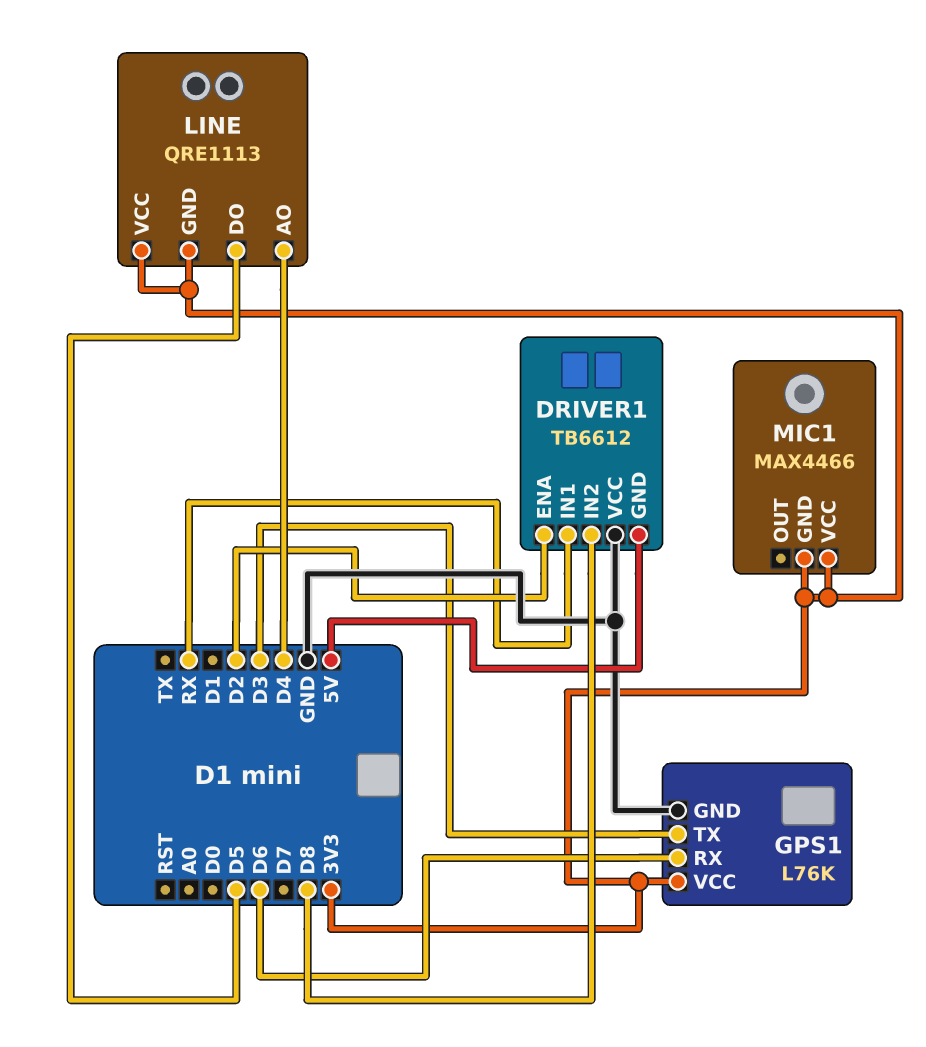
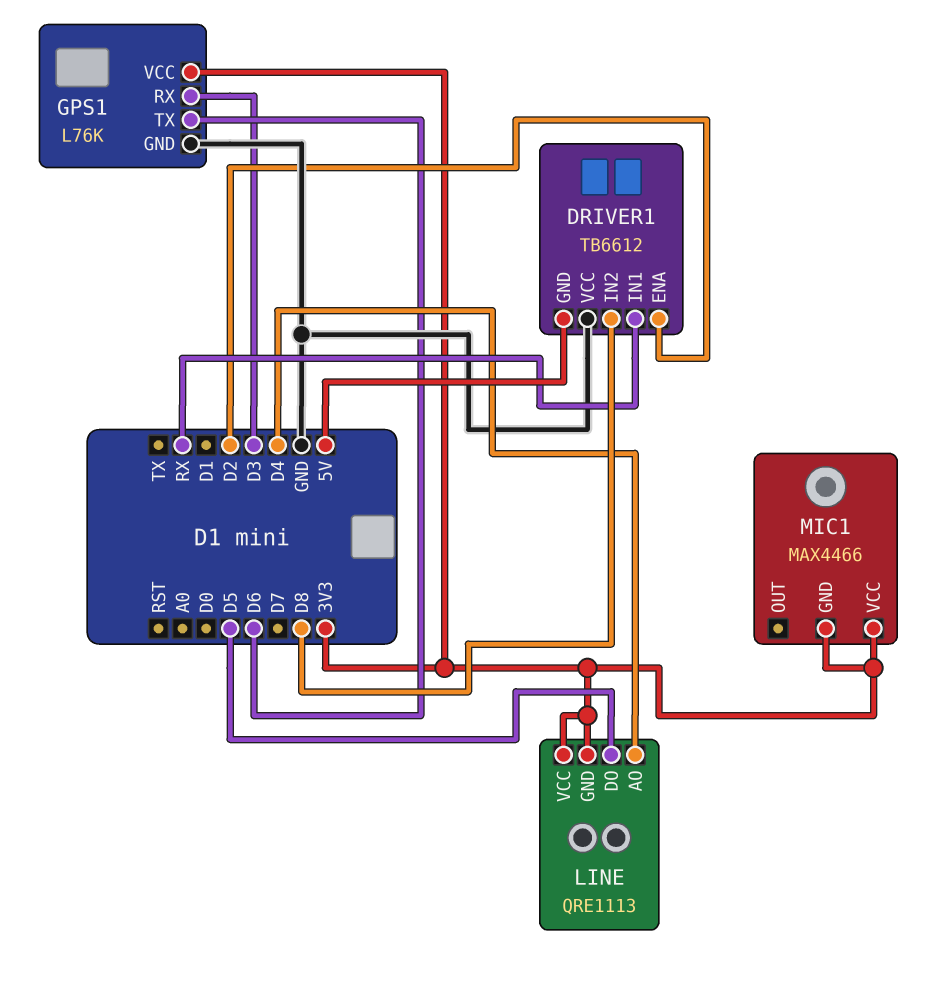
GPS1 pin RX: D6 -> D3
GPS1 pin TX: D3 -> D6

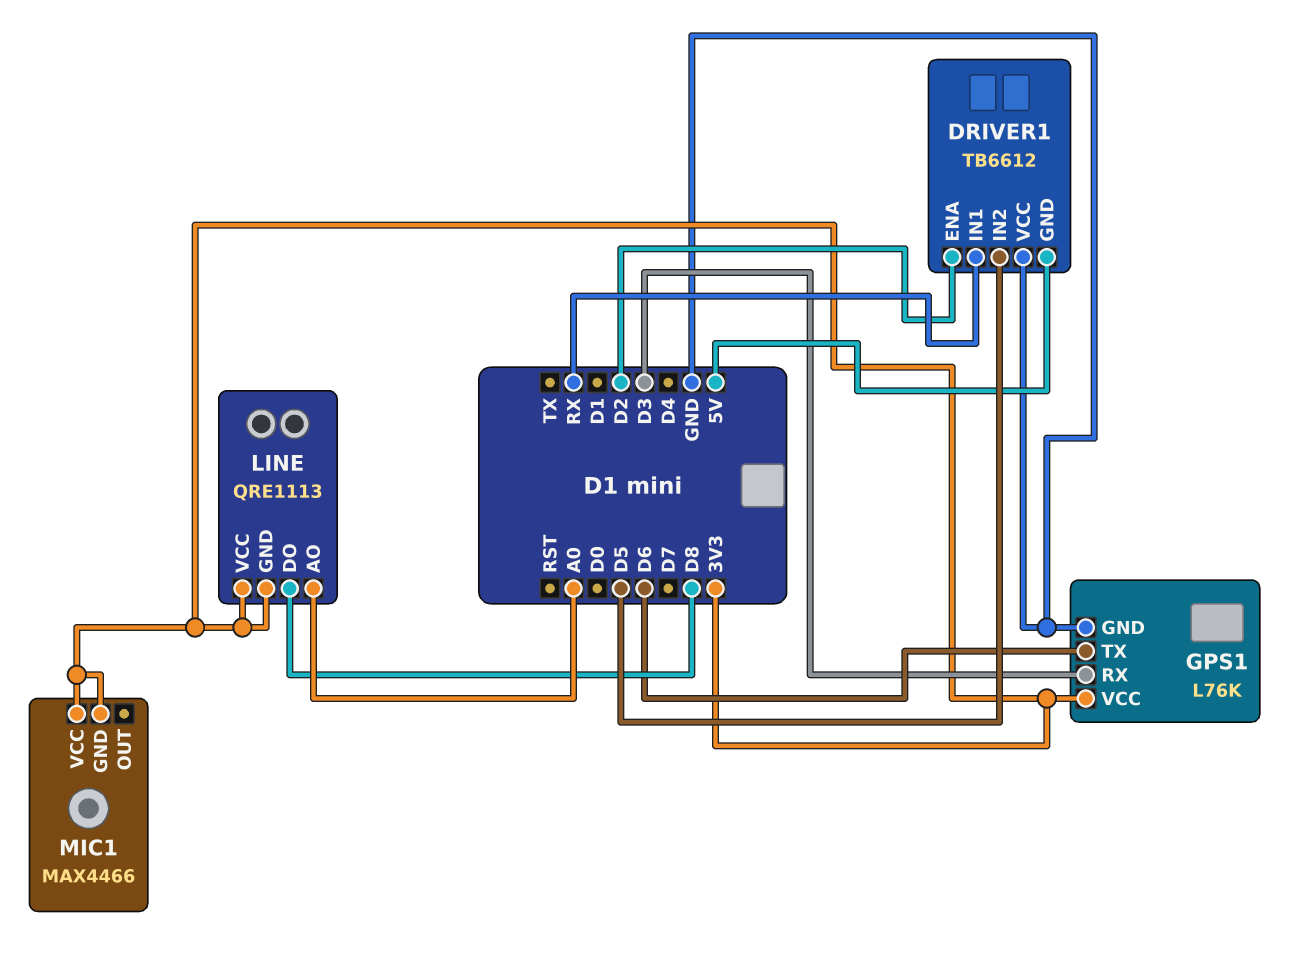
DRIVER1 pin IN2: D8 -> D5
LINE pin AO: D4 -> A0
LINE pin DO: D5 -> D8

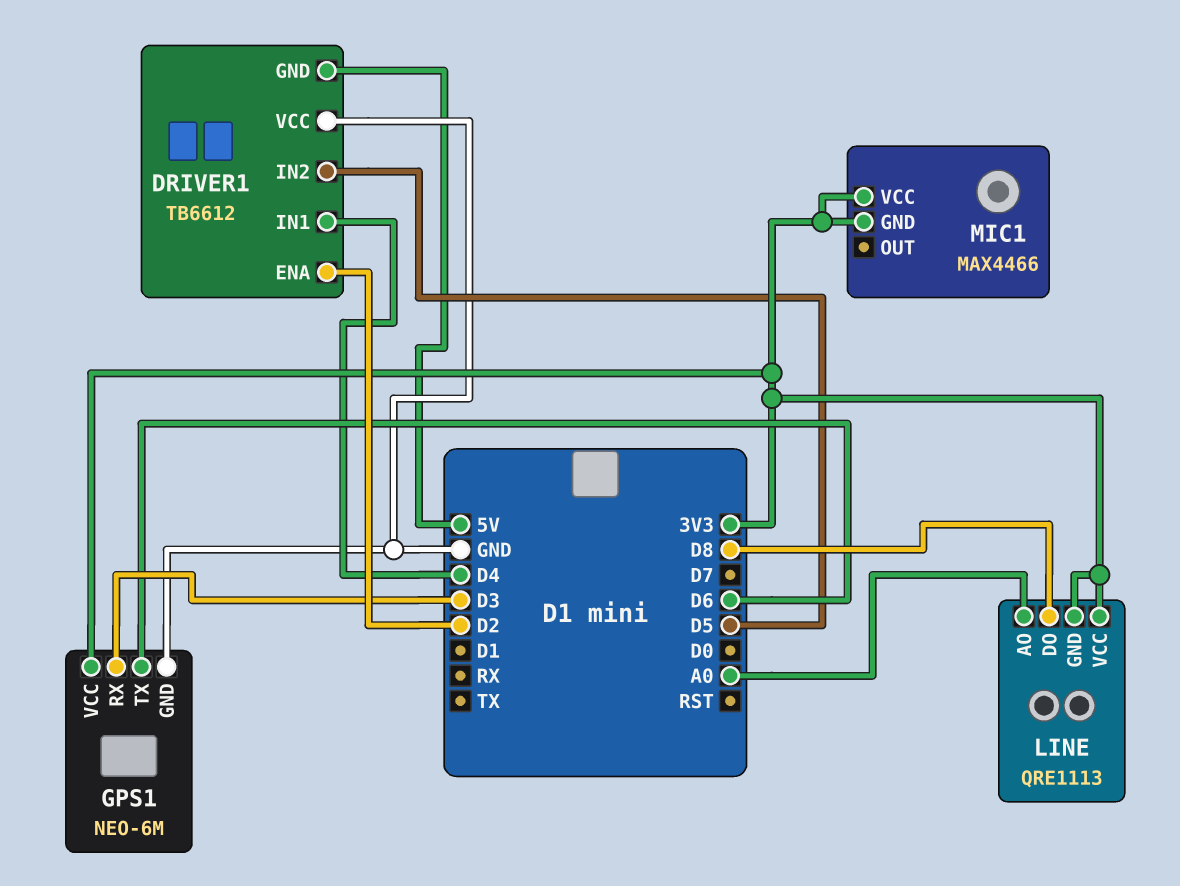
DRIVER1 pin IN1: RX -> D4
GPS1: L76K -> NEO-6M

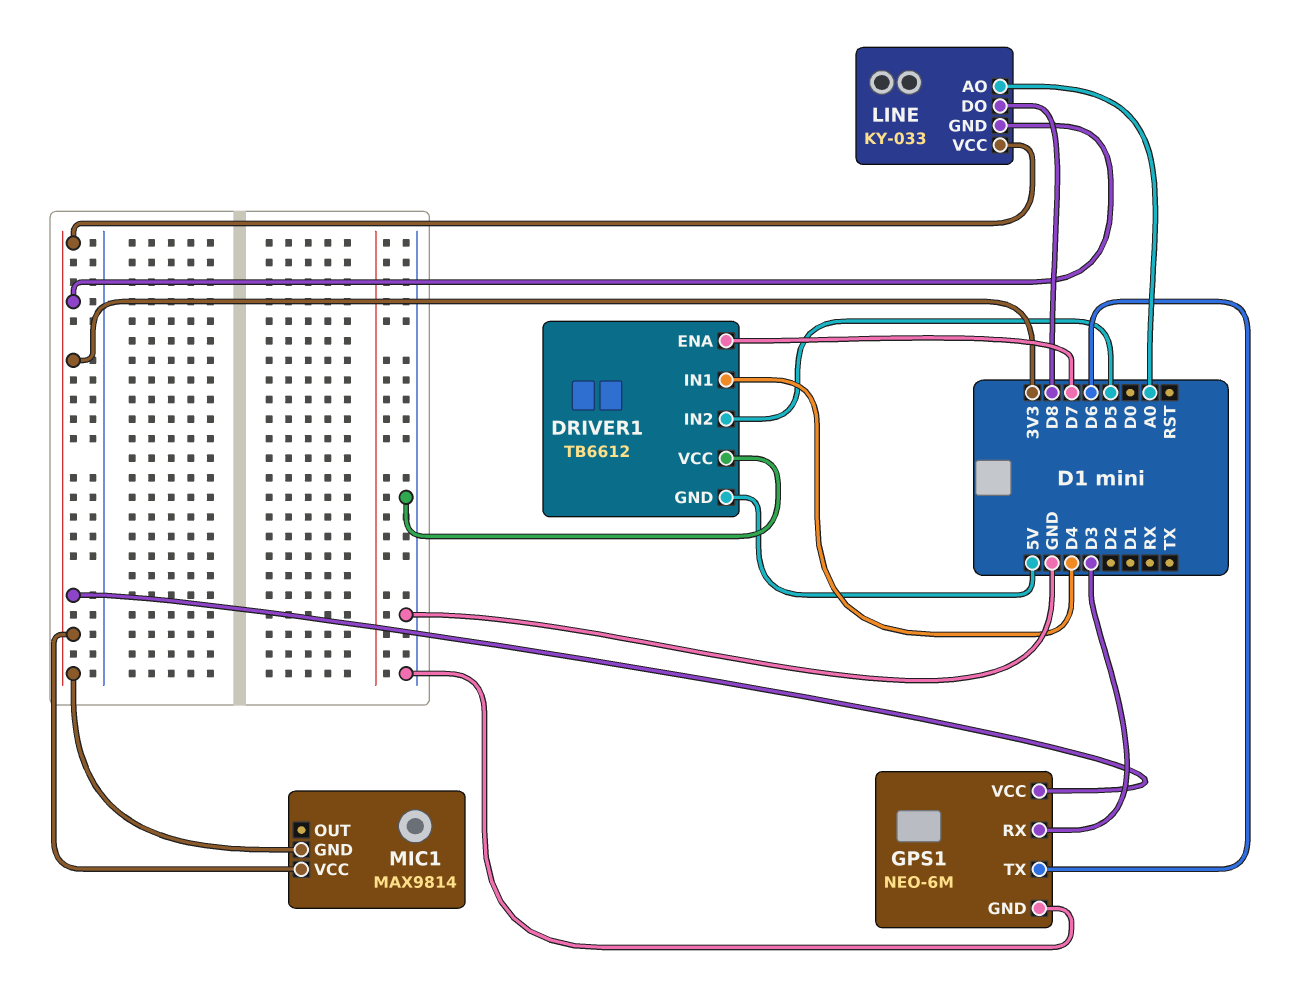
DRIVER1 pin ENA: D2 -> D7
LINE: QRE1113 -> KY-033
MIC1: MAX4466 -> MAX9814

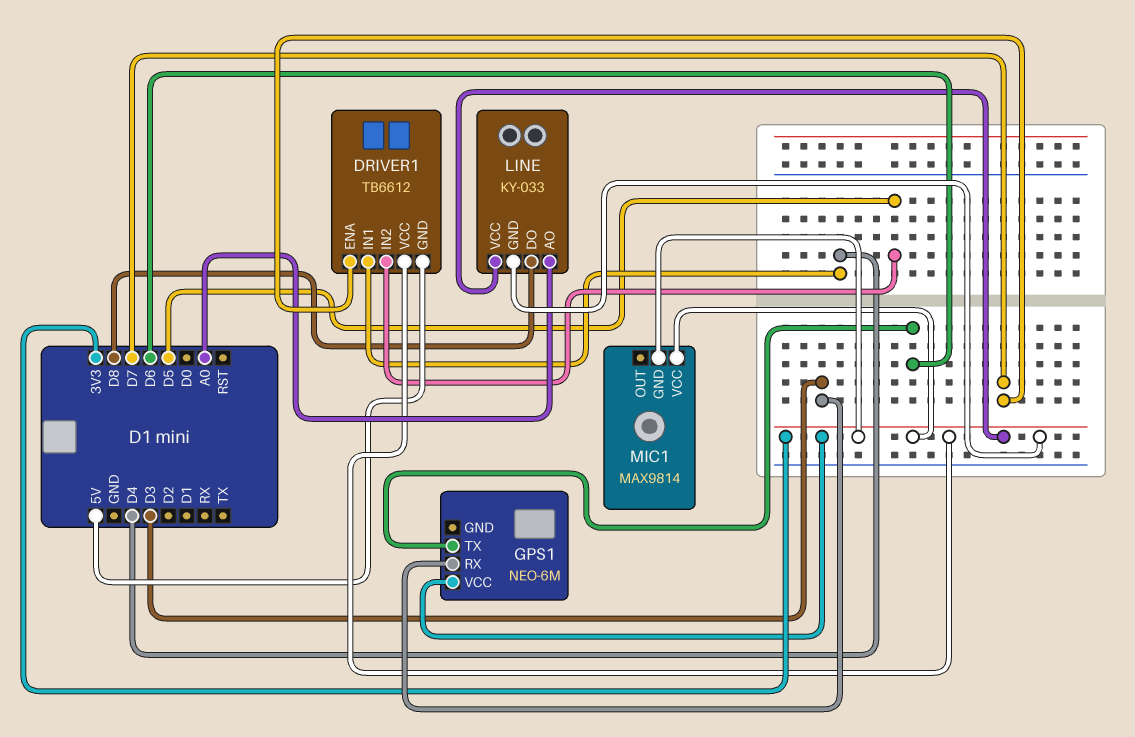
DRIVER1 pin VCC: GND -> 3V3
GPS1 pin GND: GND -> none

